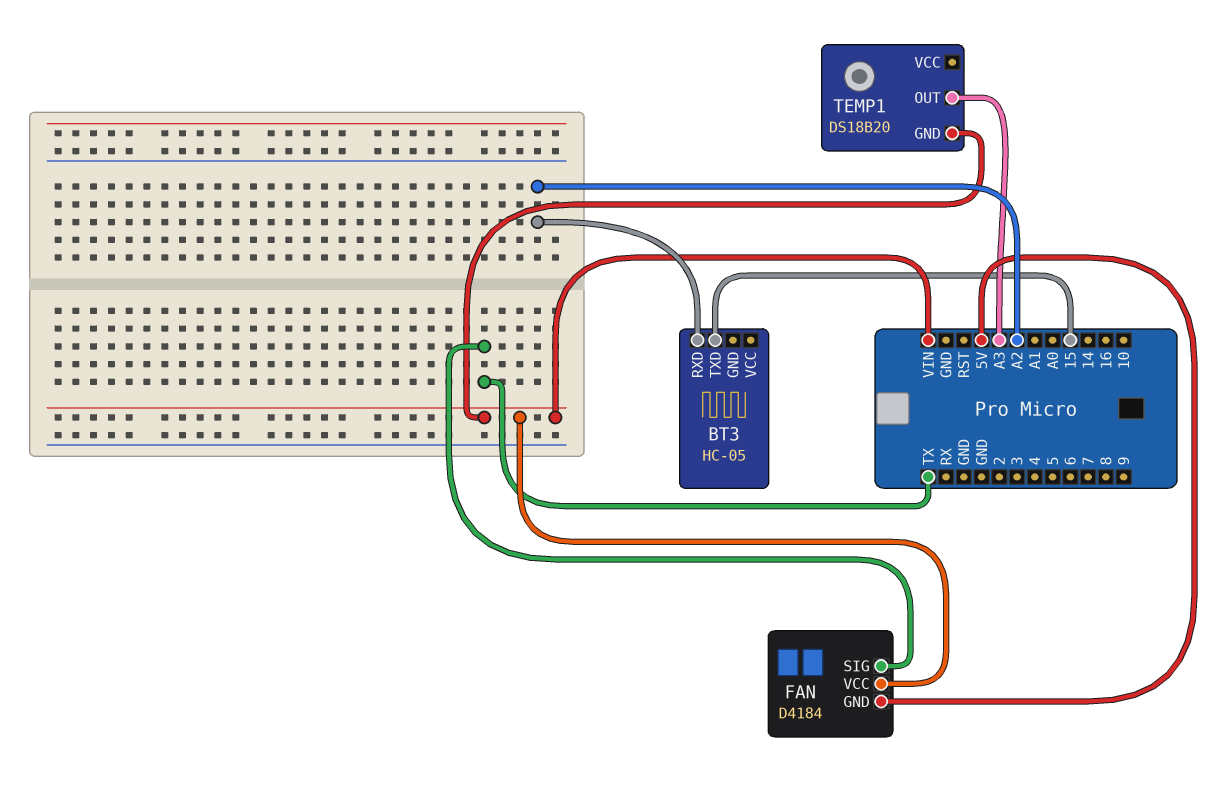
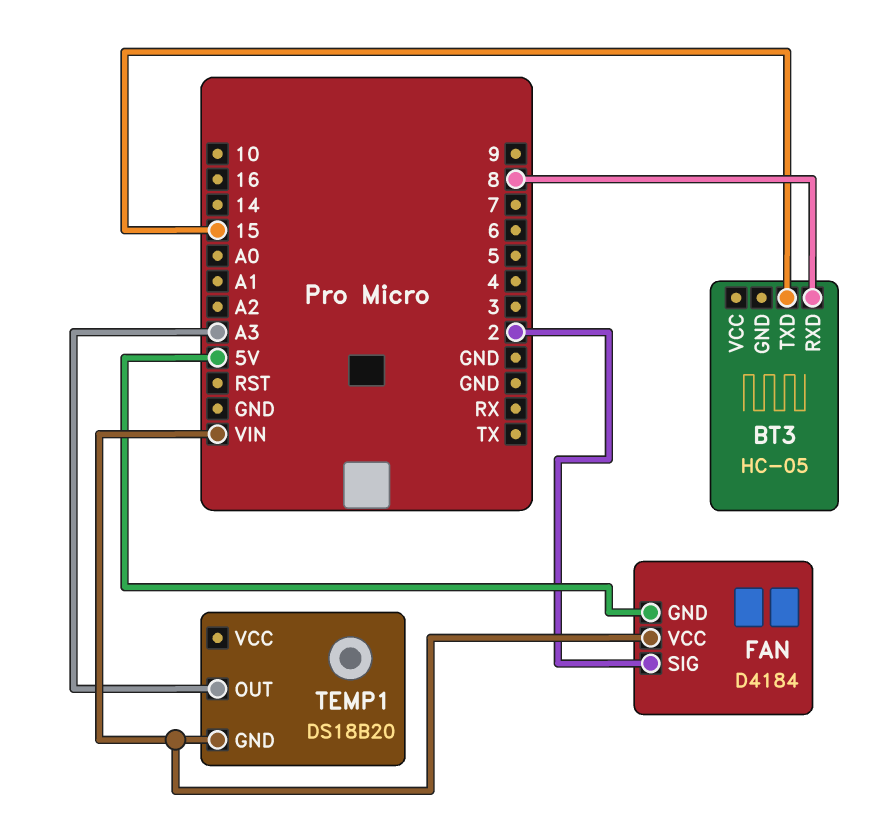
BT3 pin RXD: A2 -> 8
FAN pin SIG: TX -> 2

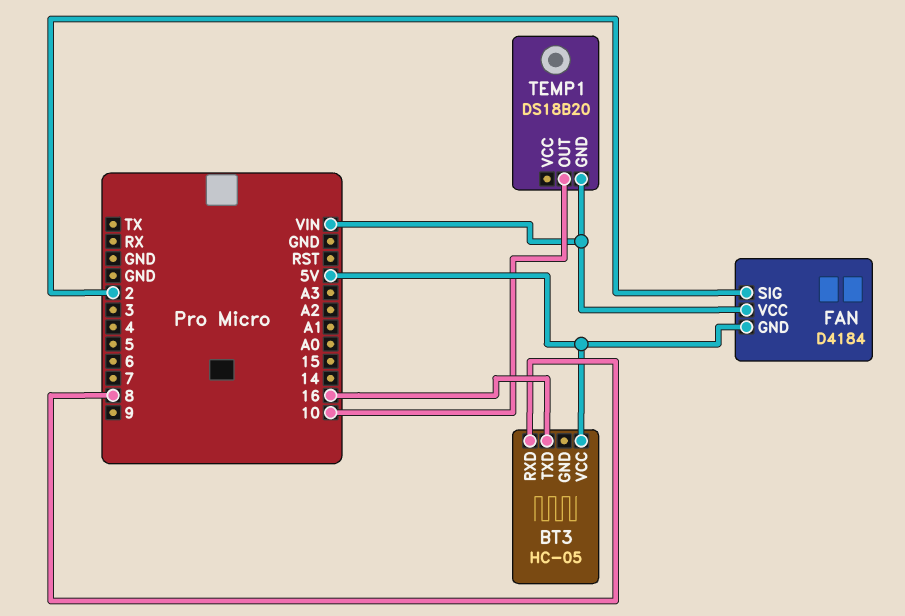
BT3 pin TXD: 15 -> 16
BT3 pin VCC: none -> 5V
TEMP1 pin OUT: A3 -> 10

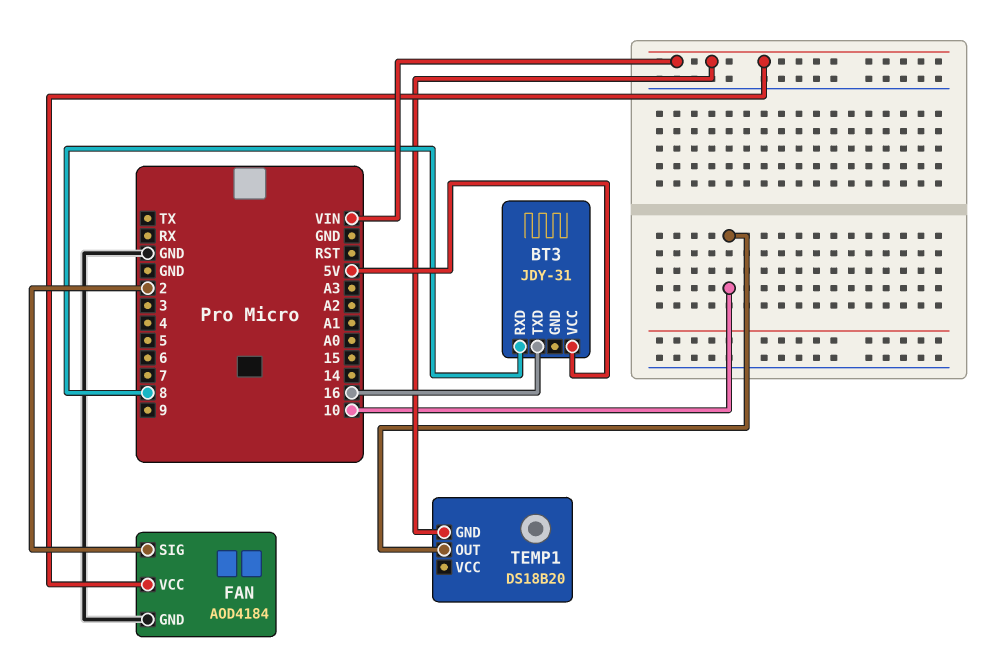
BT3: HC-05 -> JDY-31
FAN: D4184 -> AOD4184
FAN pin GND: 5V -> GND

